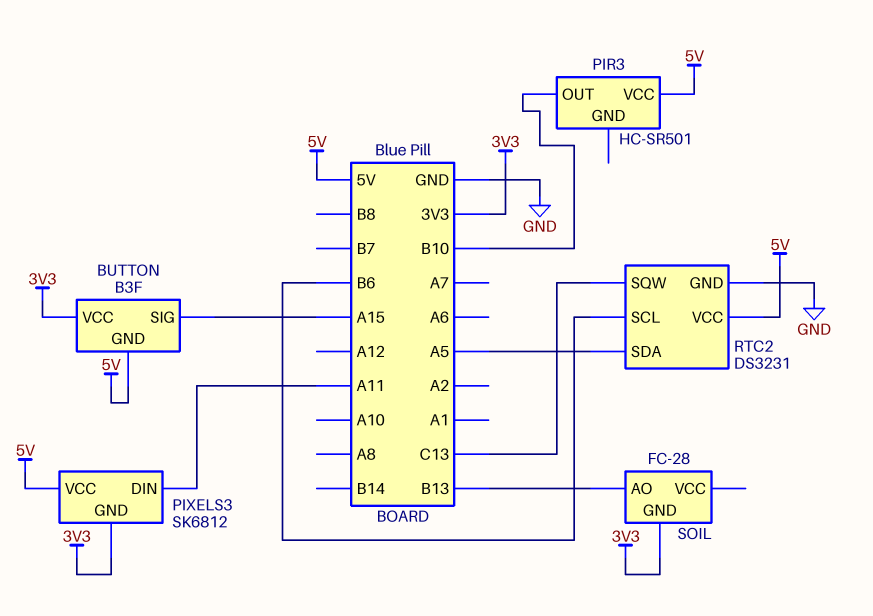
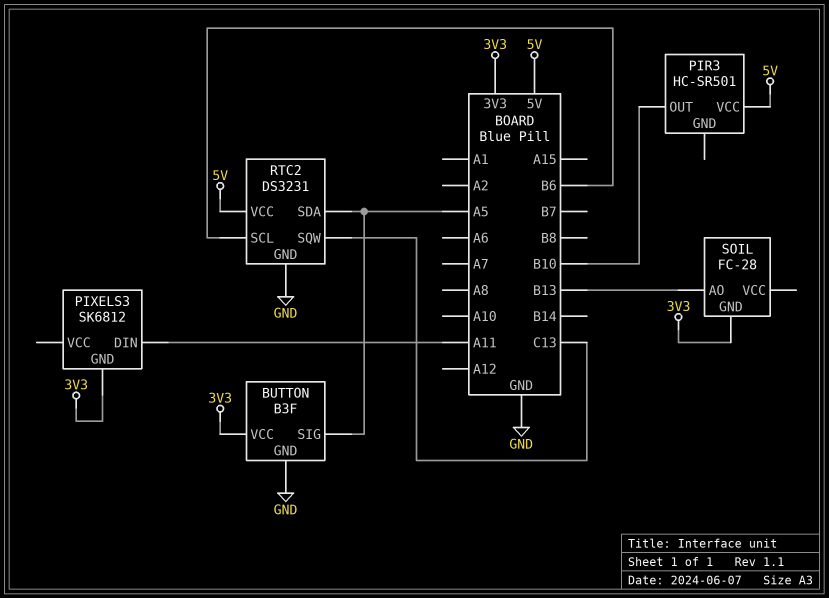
BUTTON pin GND: 5V -> GND
BUTTON pin SIG: A15 -> A5
PIXELS3 pin VCC: 5V -> none

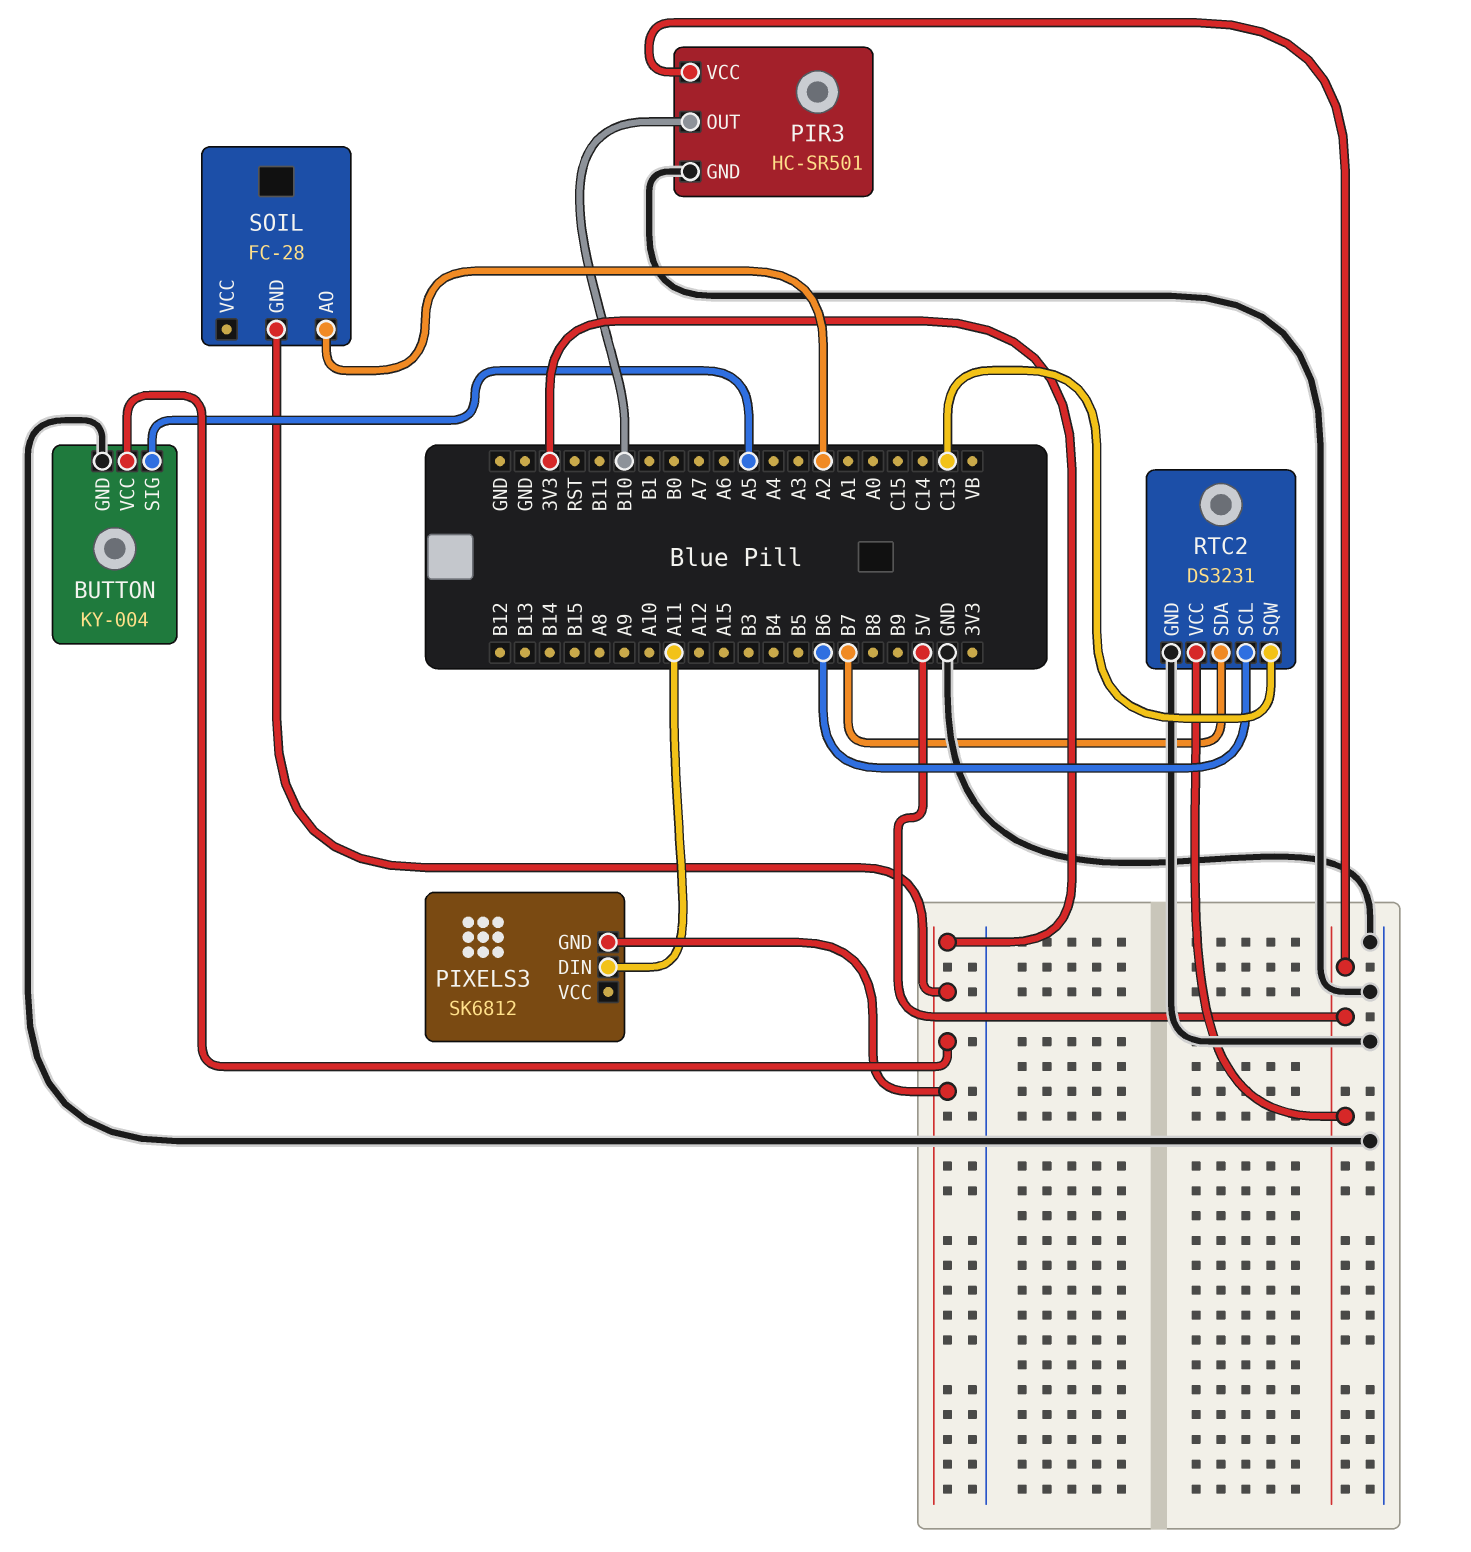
BUTTON: B3F -> KY-004
PIR3 pin GND: none -> GND
RTC2 pin SDA: A5 -> B7
SOIL pin AO: B13 -> A2

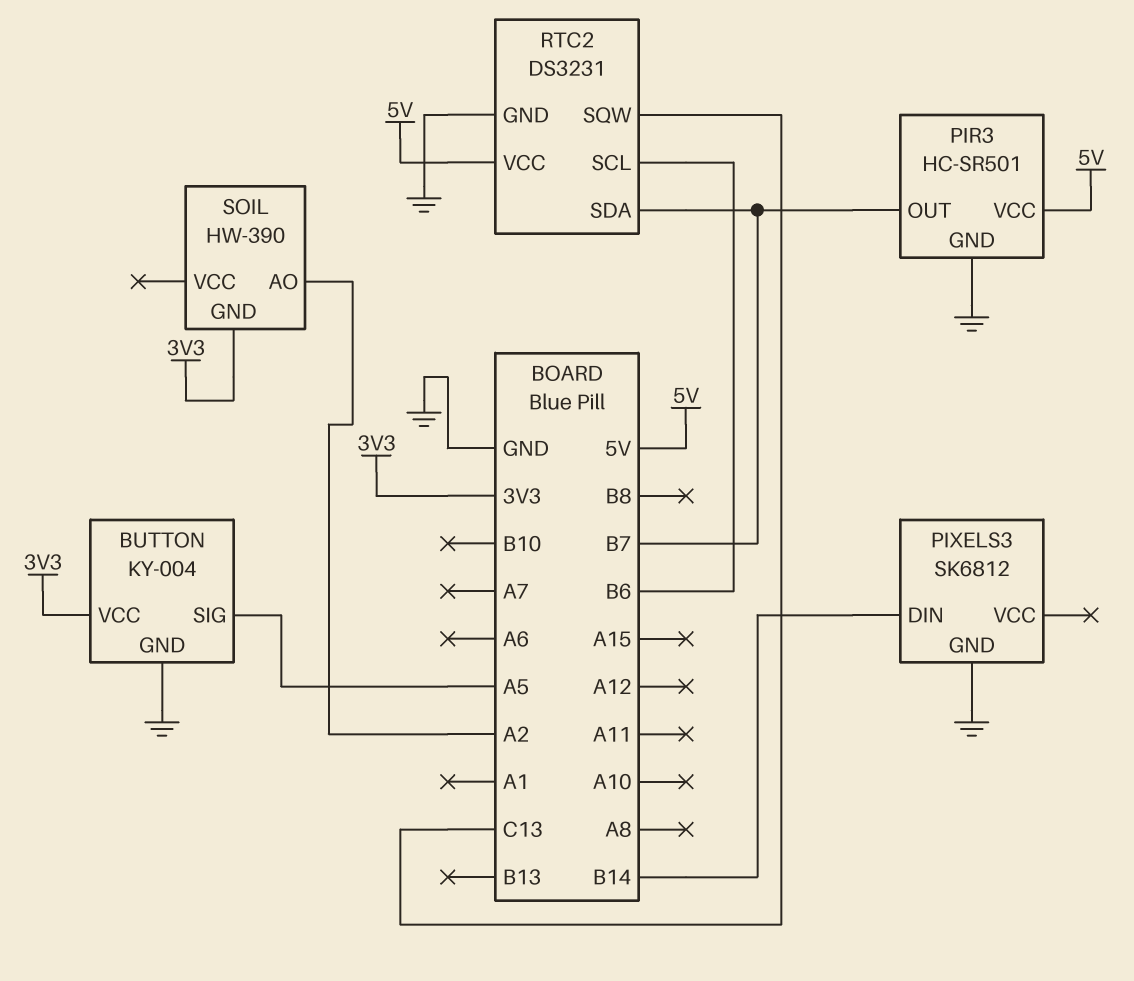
PIR3 pin OUT: B10 -> B7
PIXELS3 pin DIN: A11 -> B14
PIXELS3 pin GND: 3V3 -> GND
SOIL: FC-28 -> HW-390

